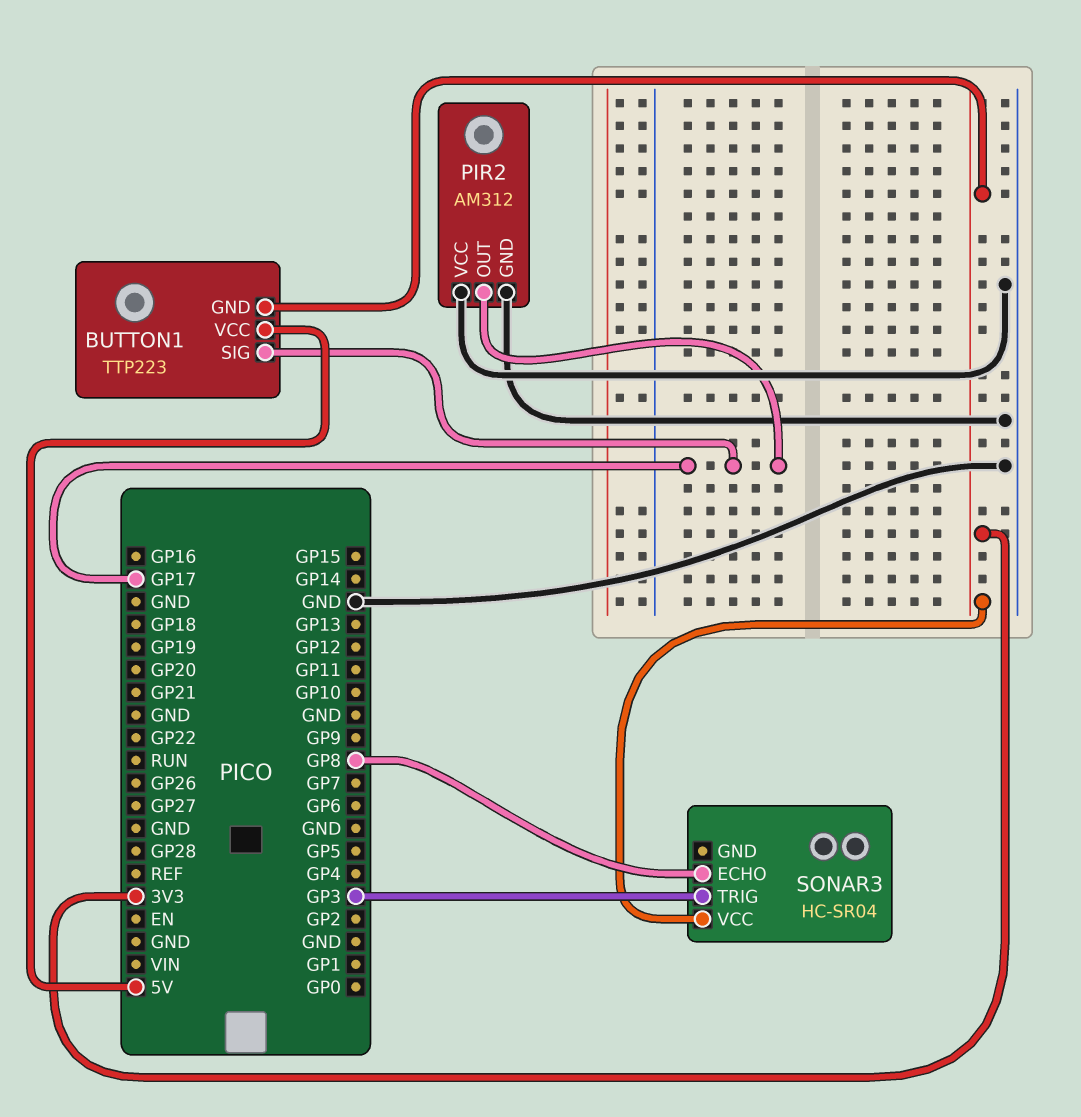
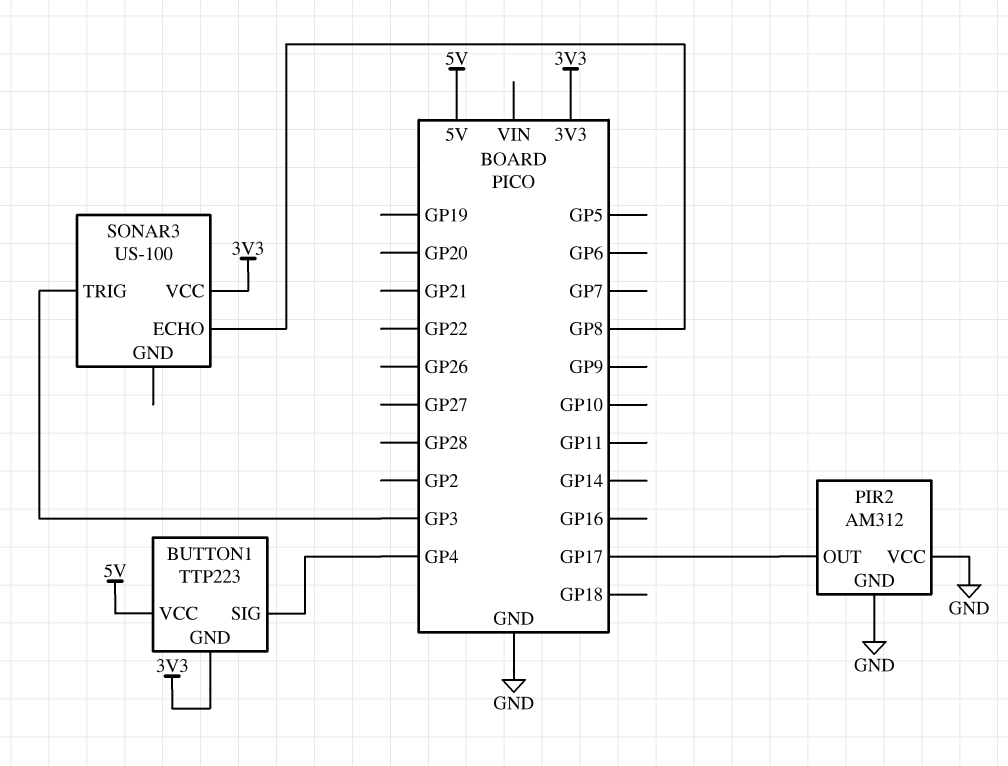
BUTTON1 pin SIG: GP17 -> GP4
SONAR3: HC-SR04 -> US-100

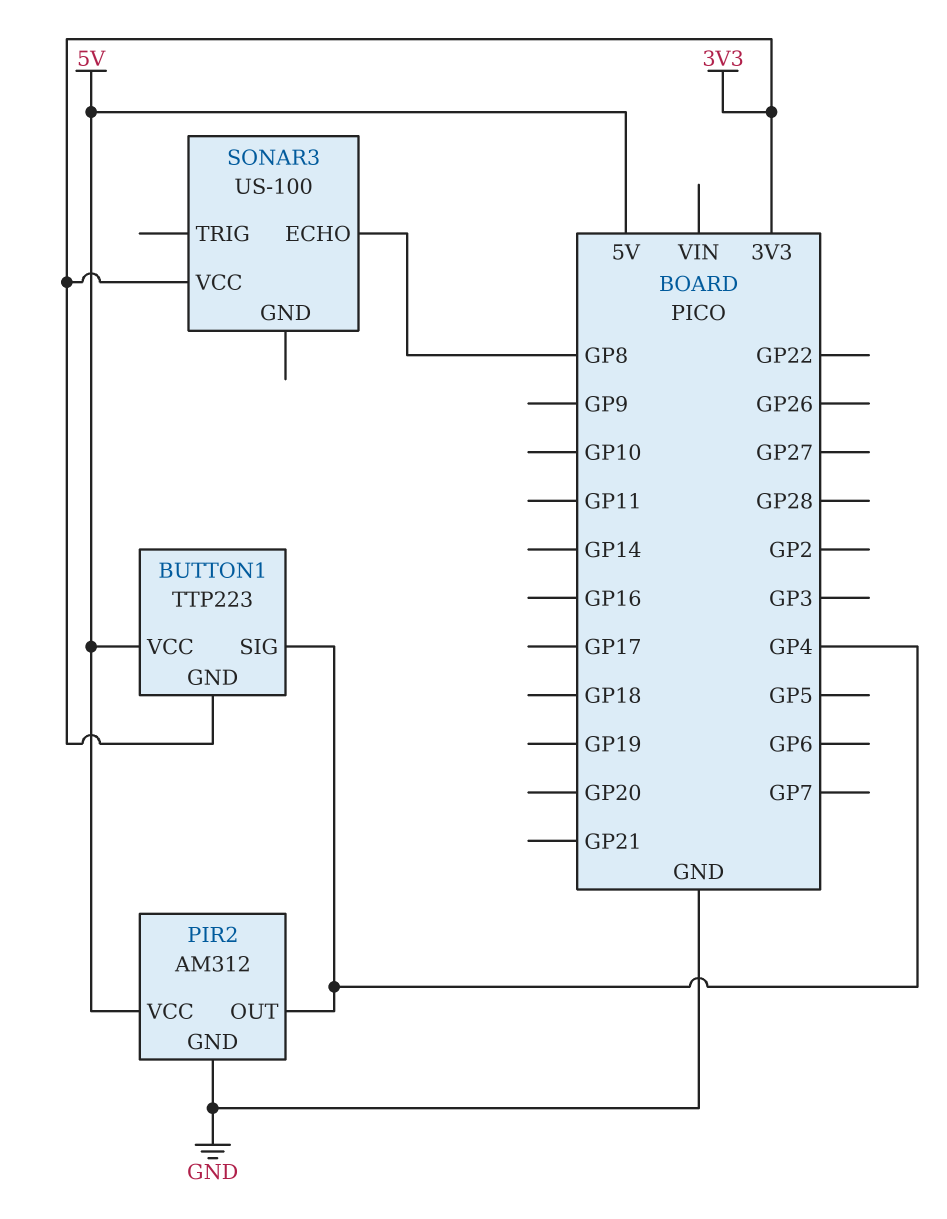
PIR2 pin OUT: GP17 -> GP4
PIR2 pin VCC: GND -> 5V
SONAR3 pin TRIG: GP3 -> none

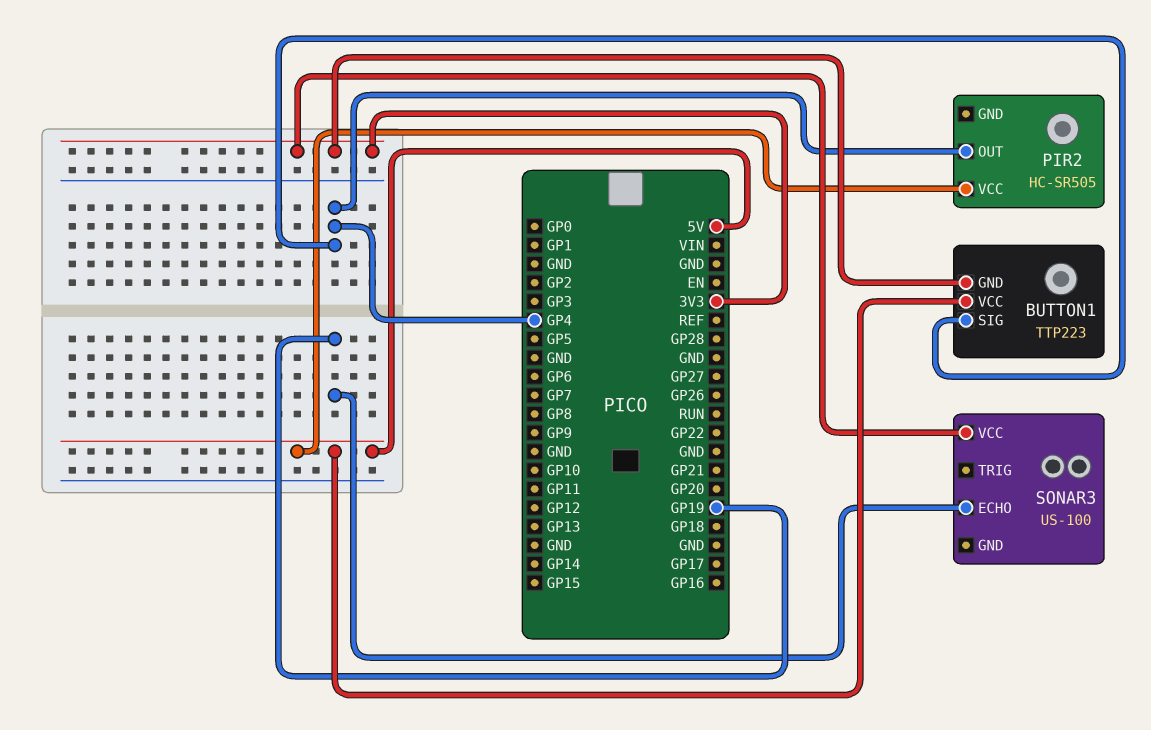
PIR2: AM312 -> HC-SR505
PIR2 pin GND: GND -> none
SONAR3 pin ECHO: GP8 -> GP19

